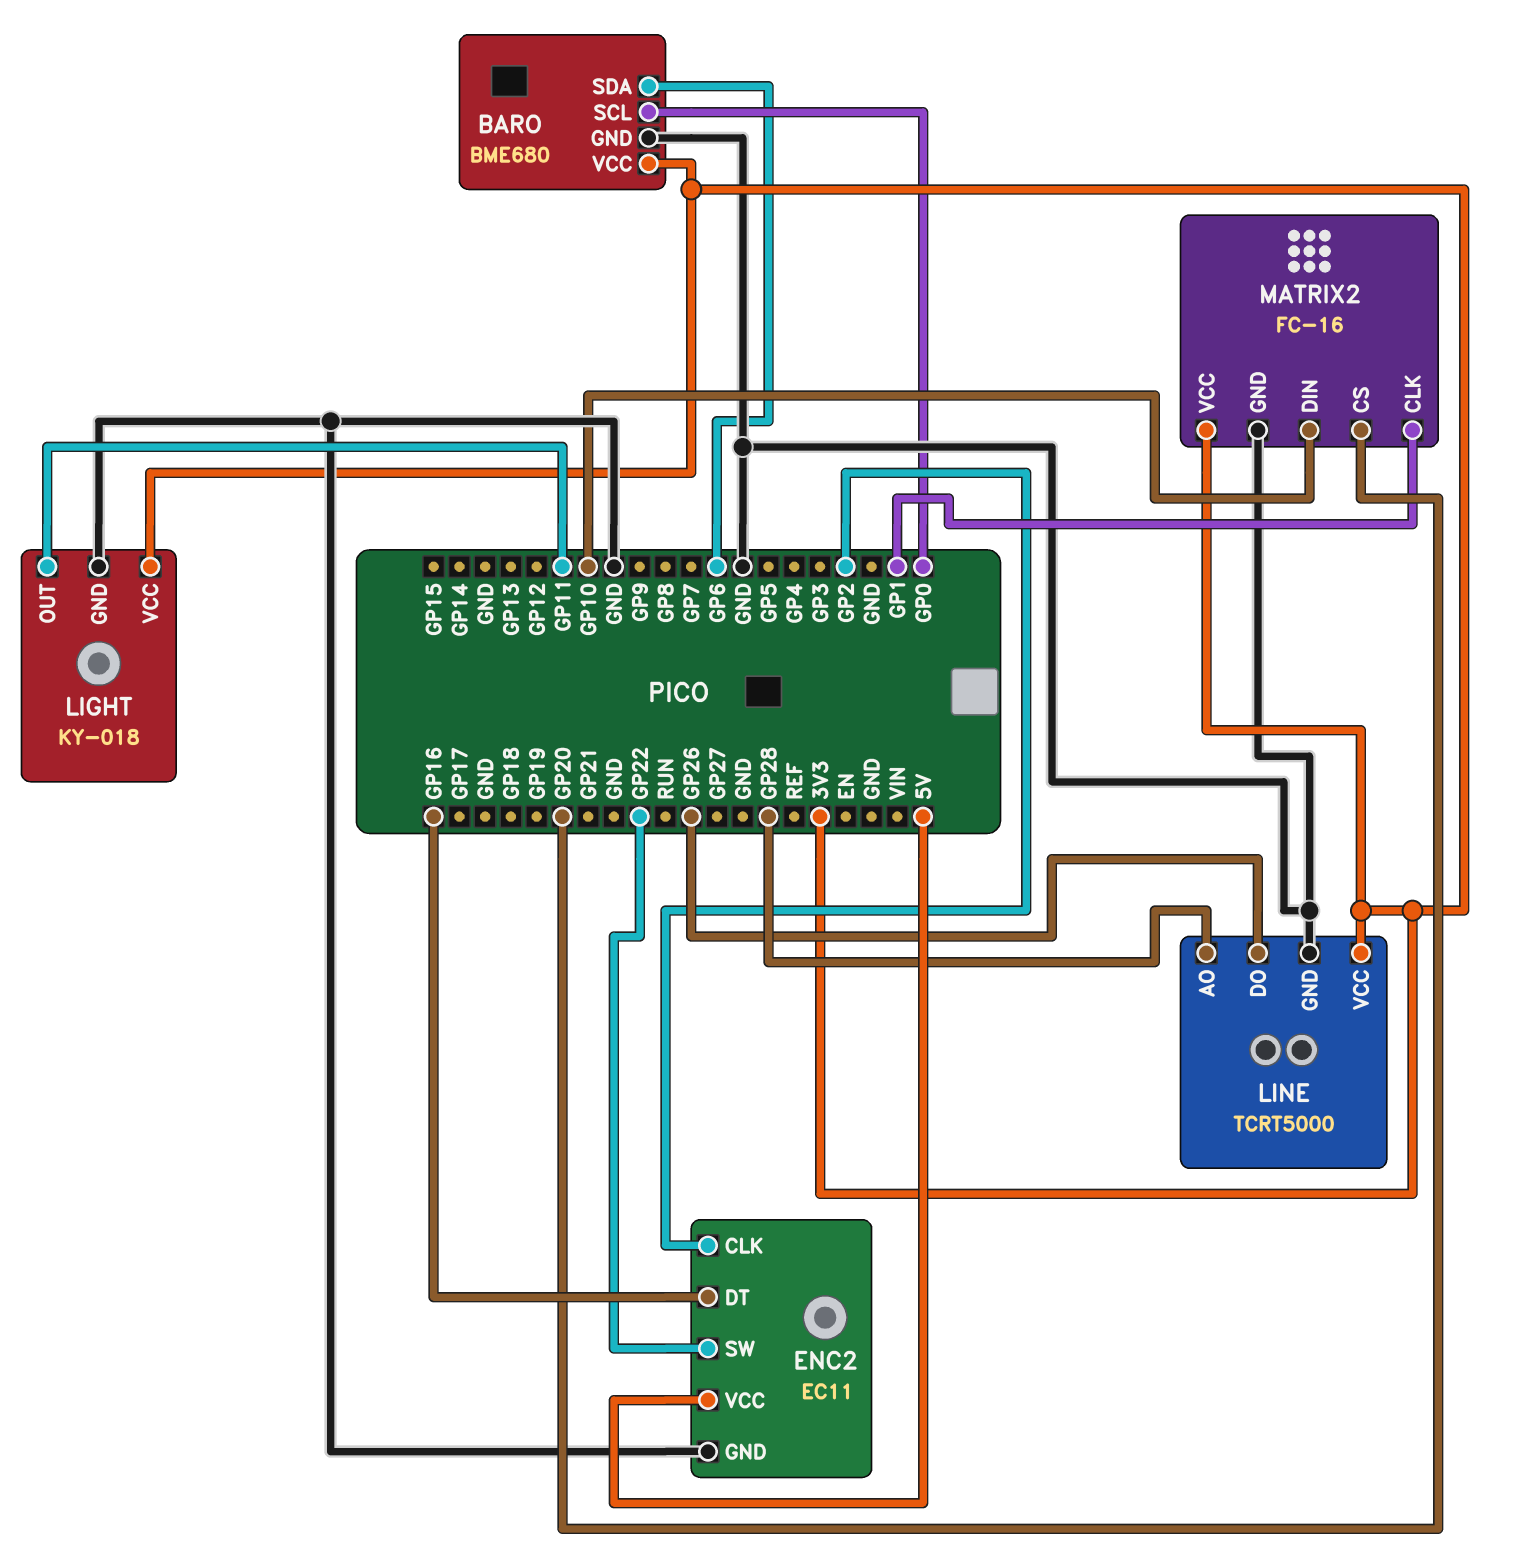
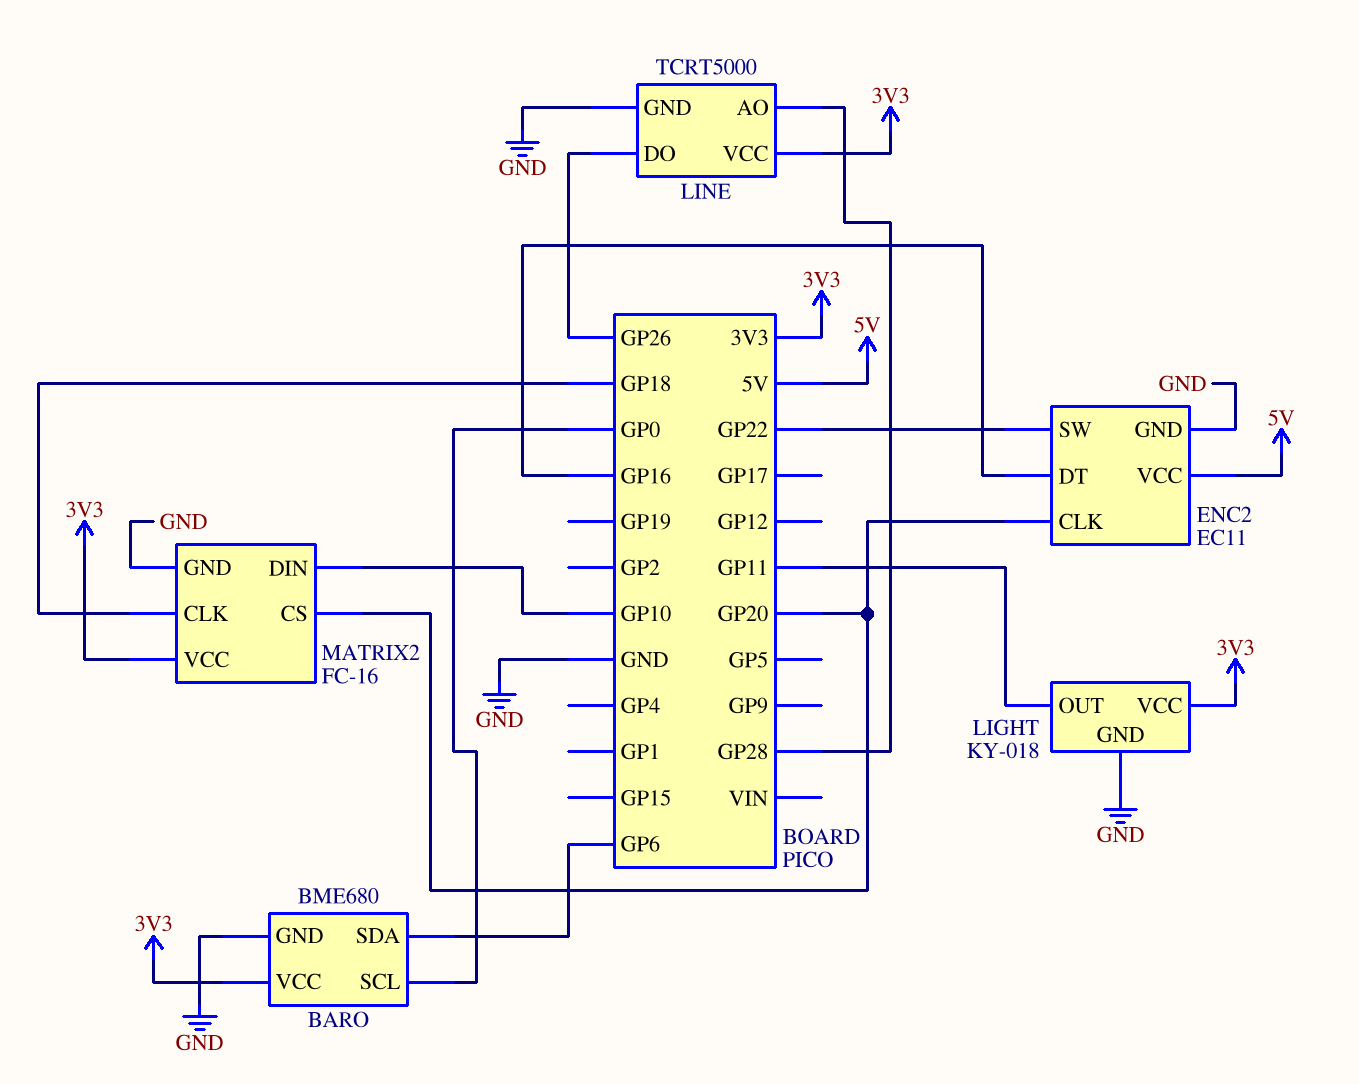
ENC2 pin CLK: GP2 -> GP20
MATRIX2 pin CLK: GP1 -> GP18

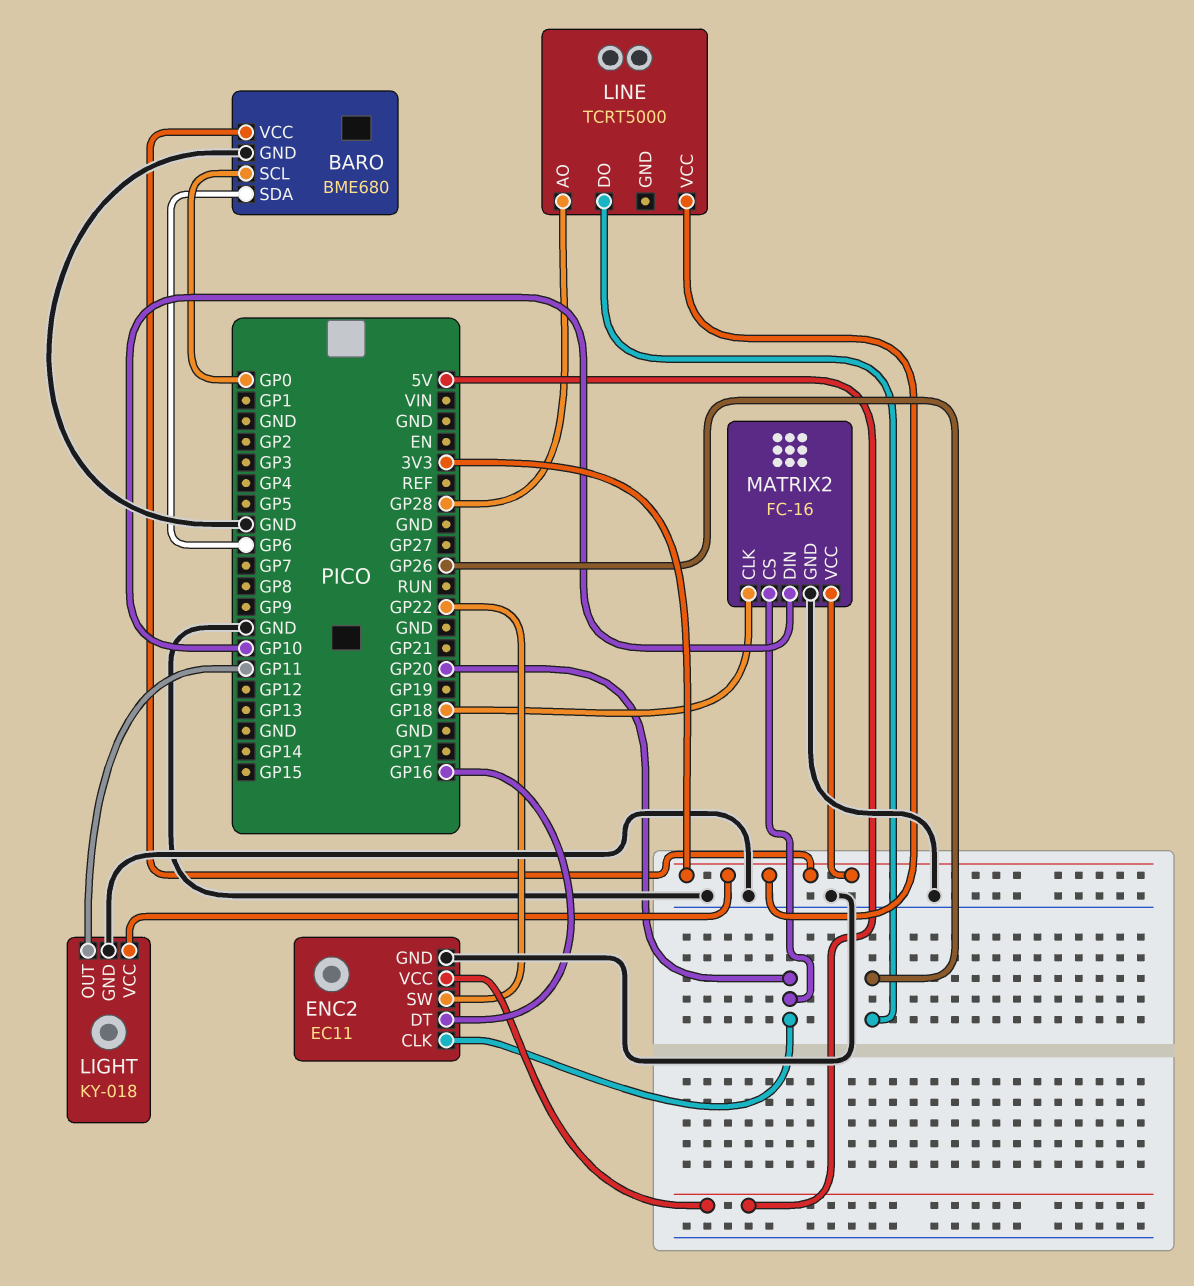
LINE pin GND: GND -> none

